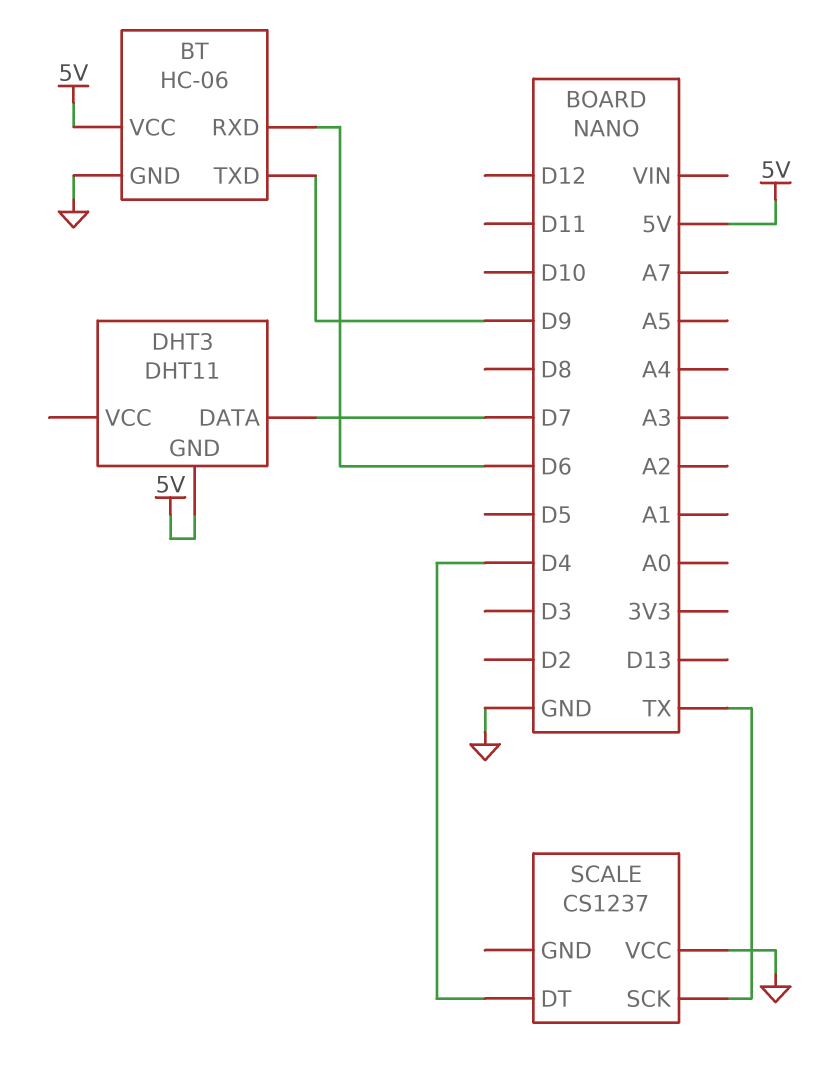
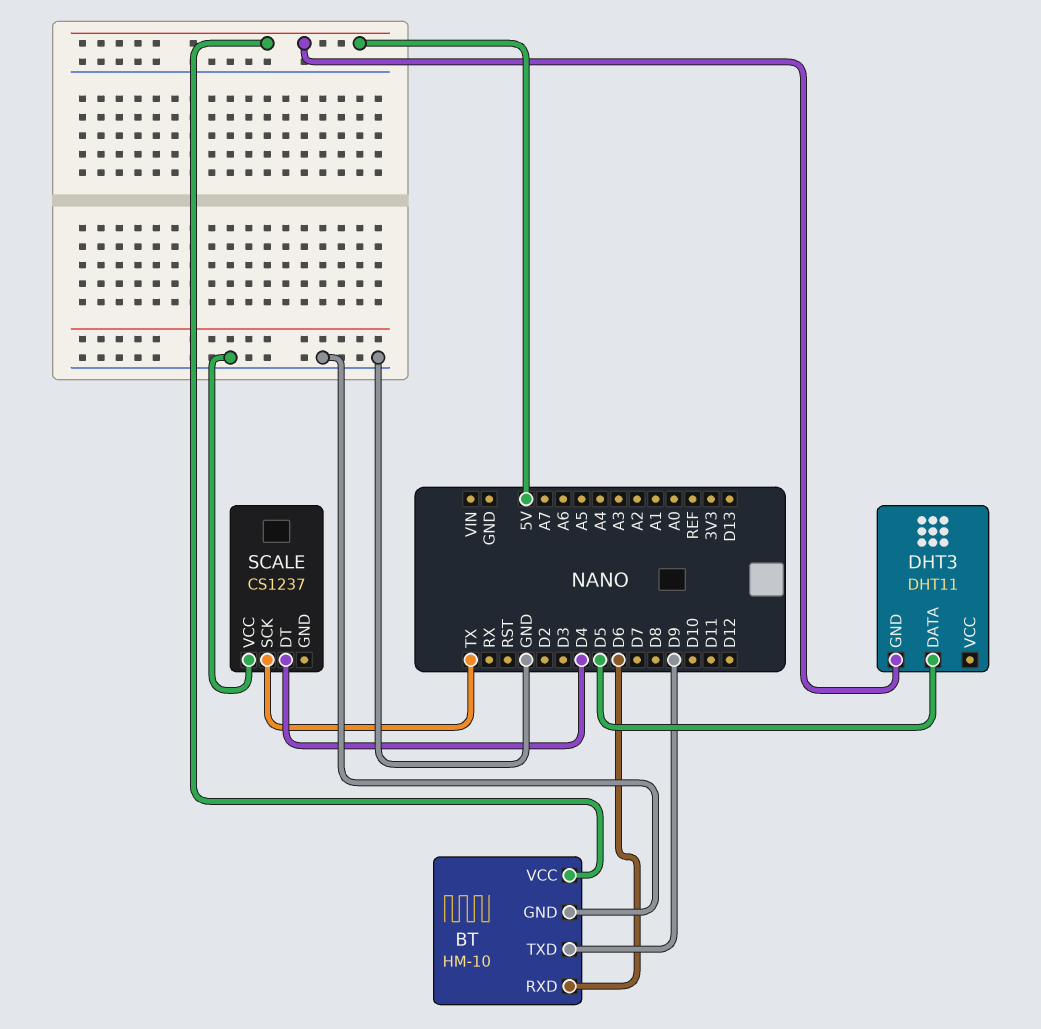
BT: HC-06 -> HM-10
DHT3 pin DATA: D7 -> D5

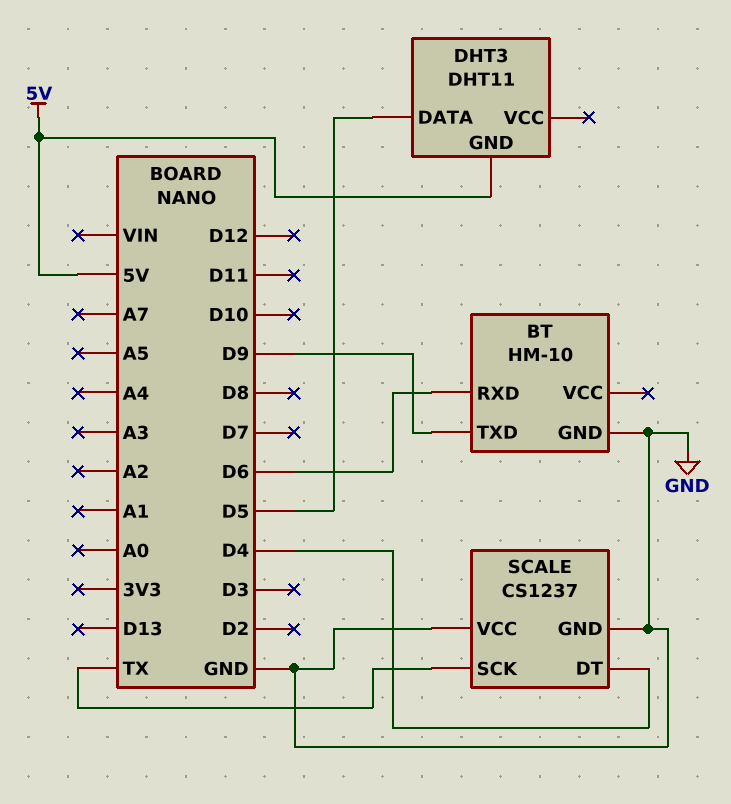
BT pin VCC: 5V -> none
SCALE pin GND: none -> GND

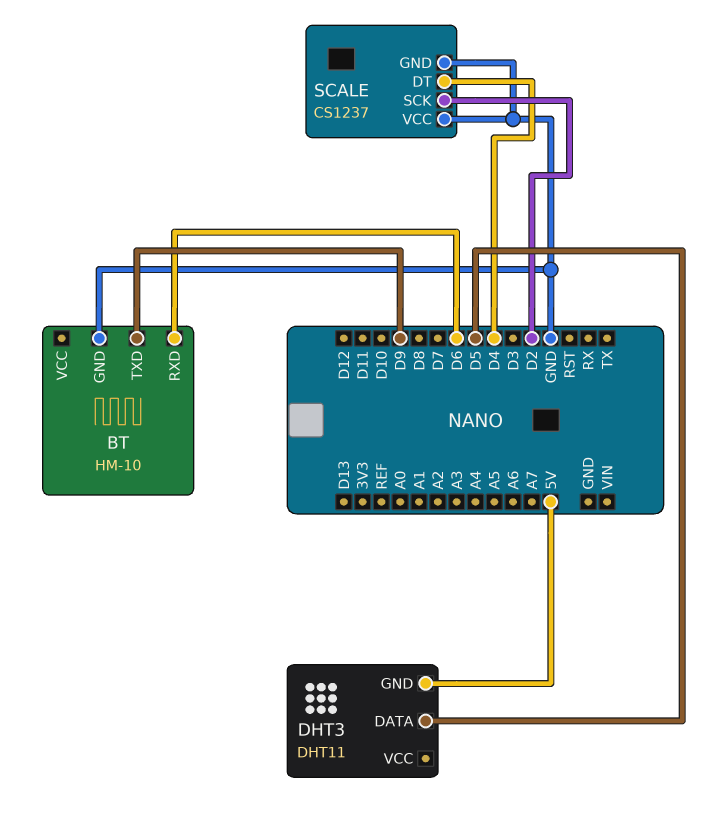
SCALE pin SCK: TX -> D2

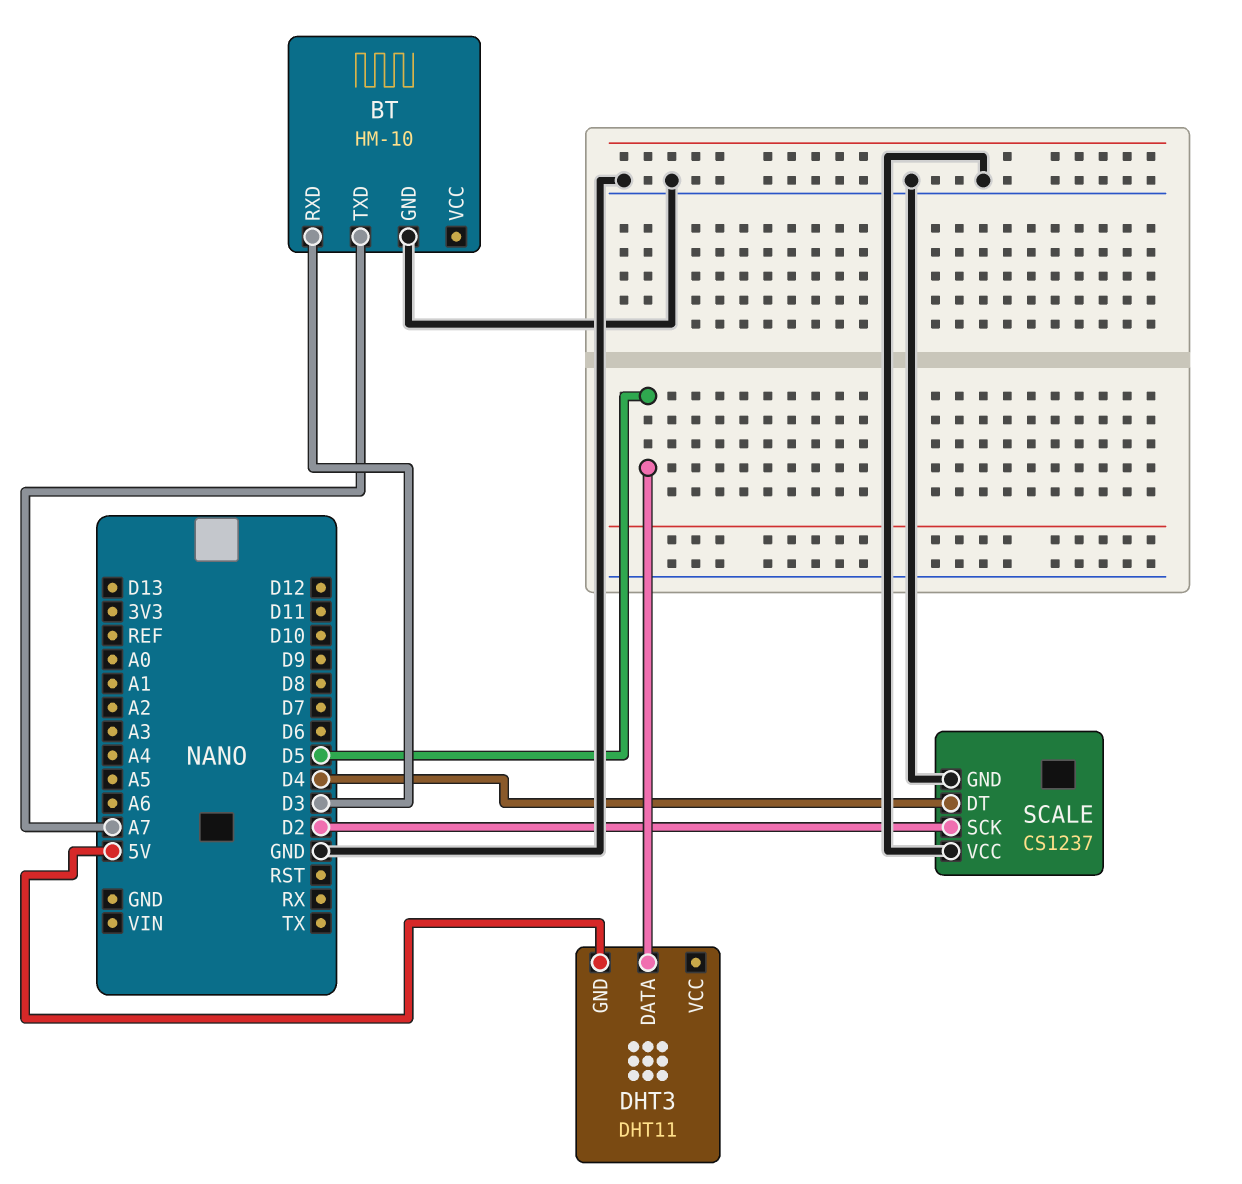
BT pin RXD: D6 -> D3
BT pin TXD: D9 -> A7

